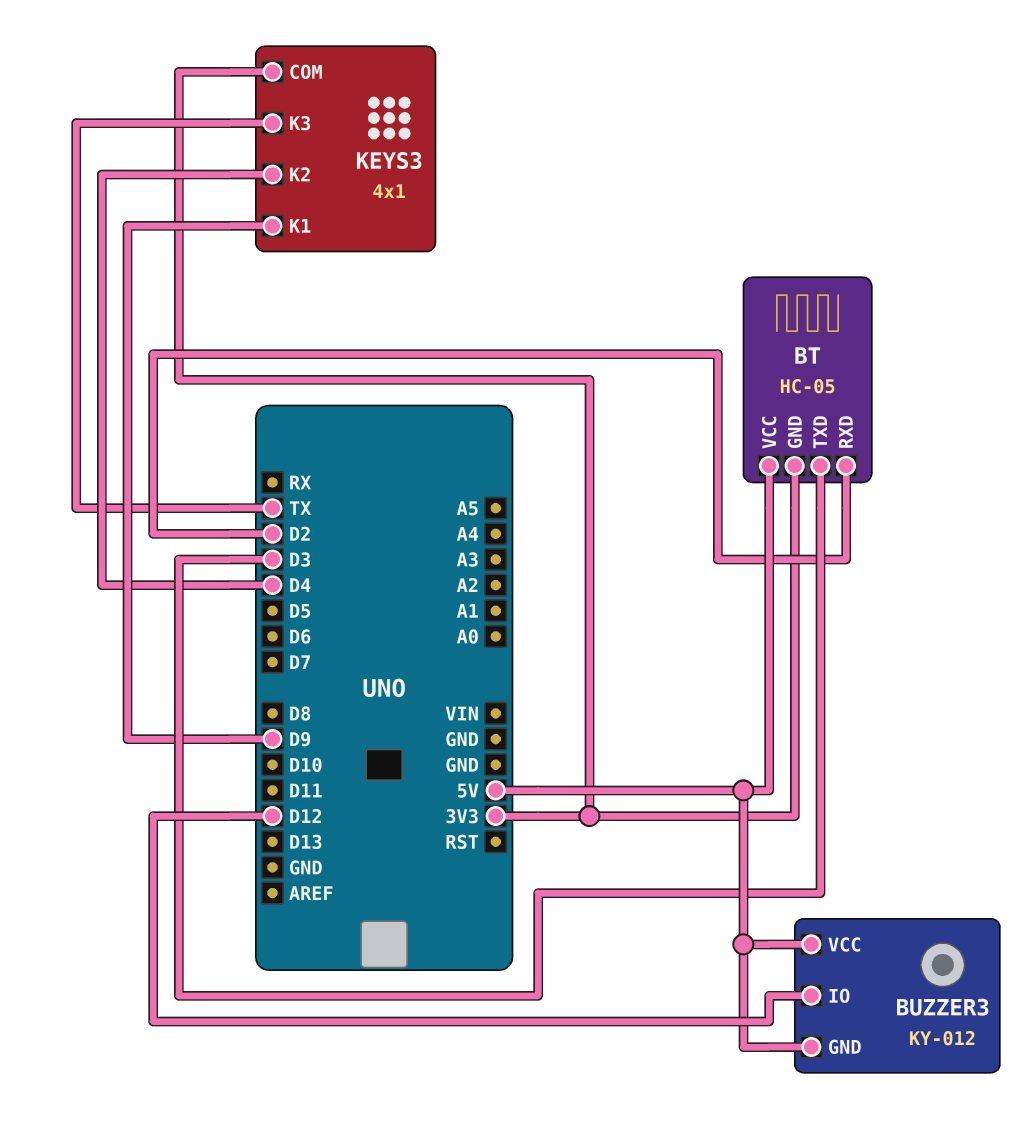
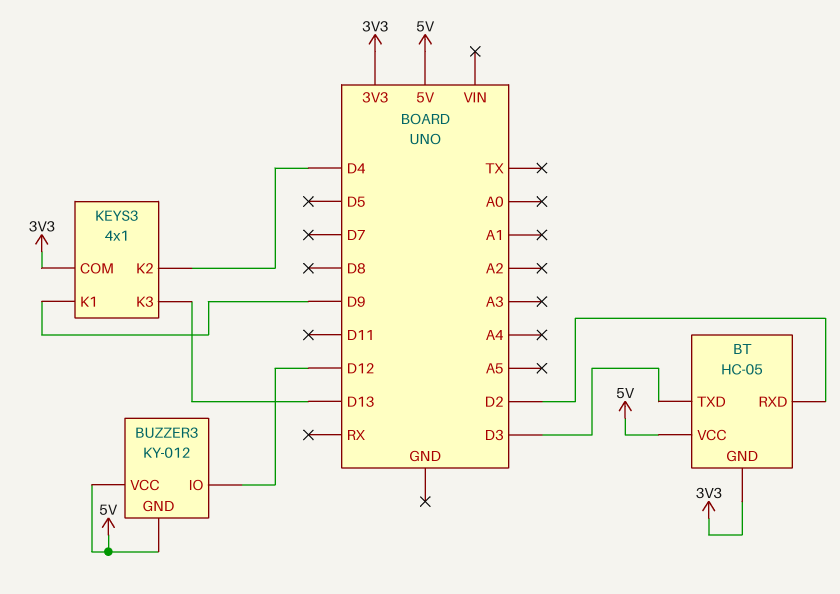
KEYS3 pin K3: TX -> D13

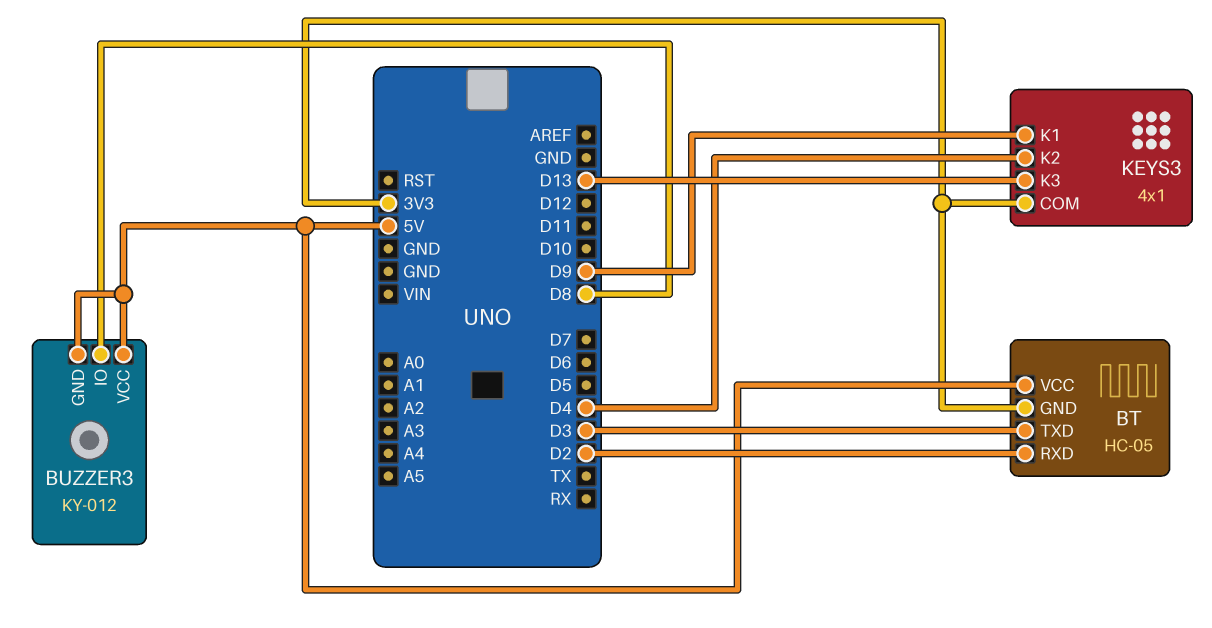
BUZZER3 pin IO: D12 -> D8

